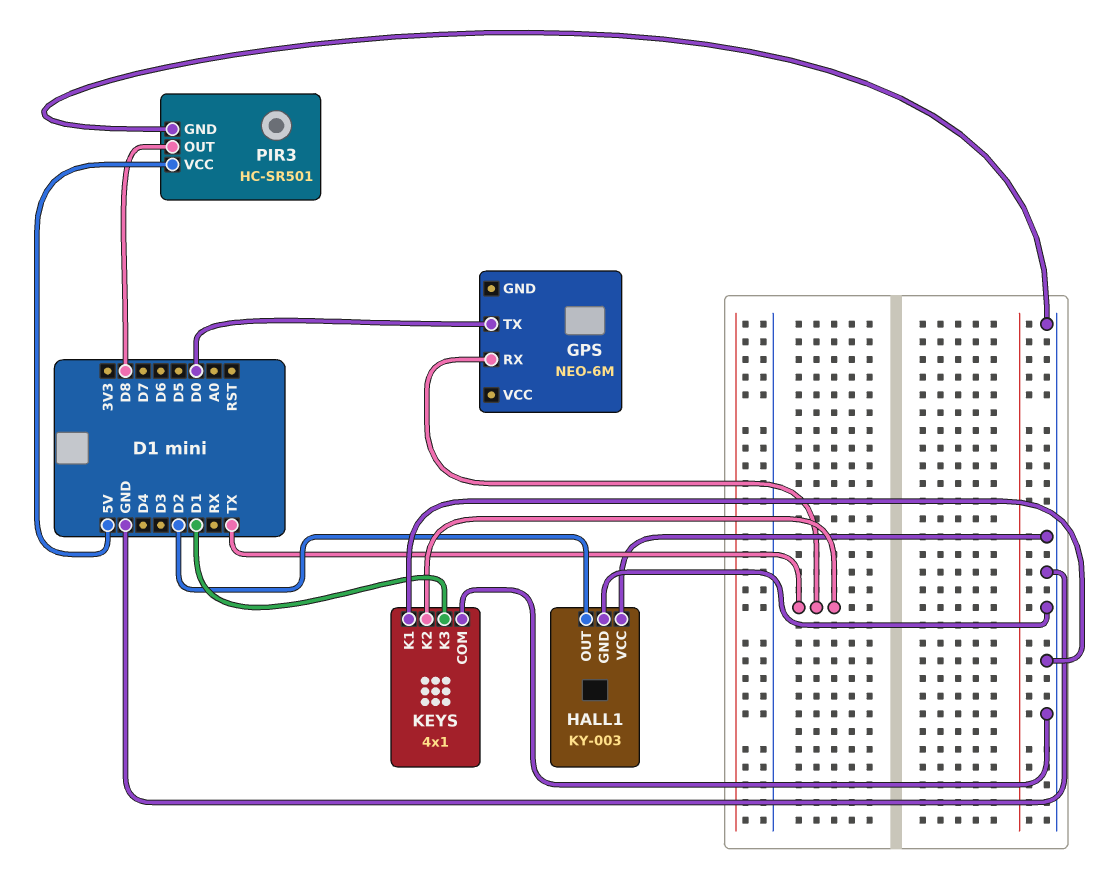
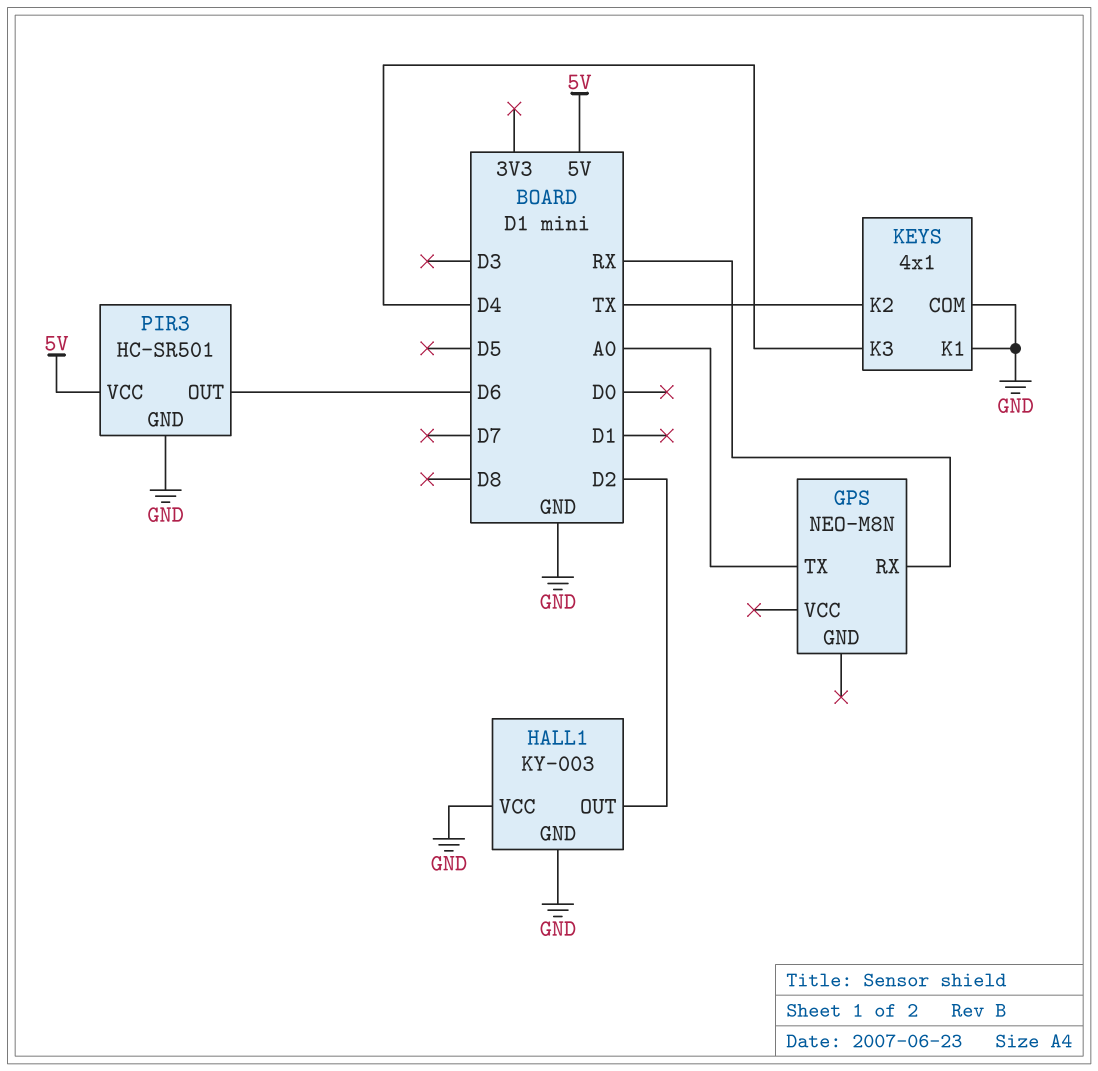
GPS: NEO-6M -> NEO-M8N
GPS pin RX: TX -> RX
GPS pin TX: D0 -> A0
KEYS pin K3: D1 -> D4
PIR3 pin OUT: D8 -> D6

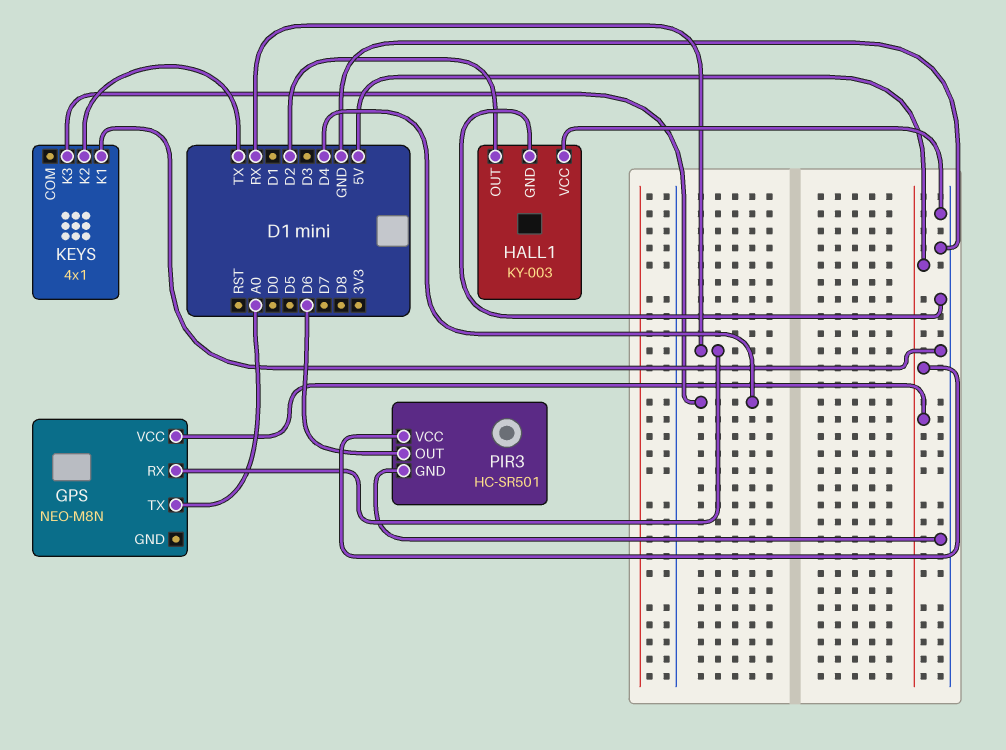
GPS pin VCC: none -> 5V
KEYS pin COM: GND -> none

